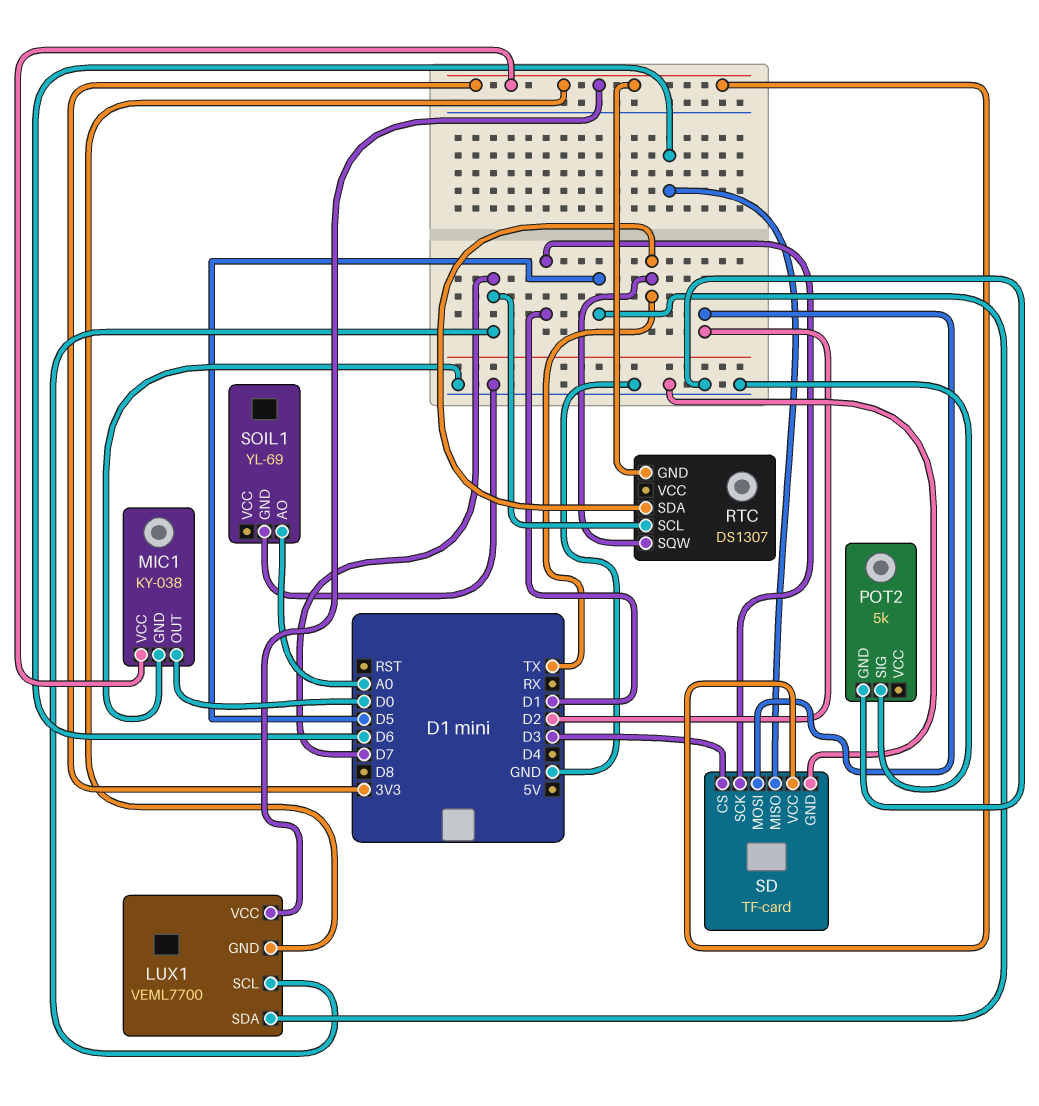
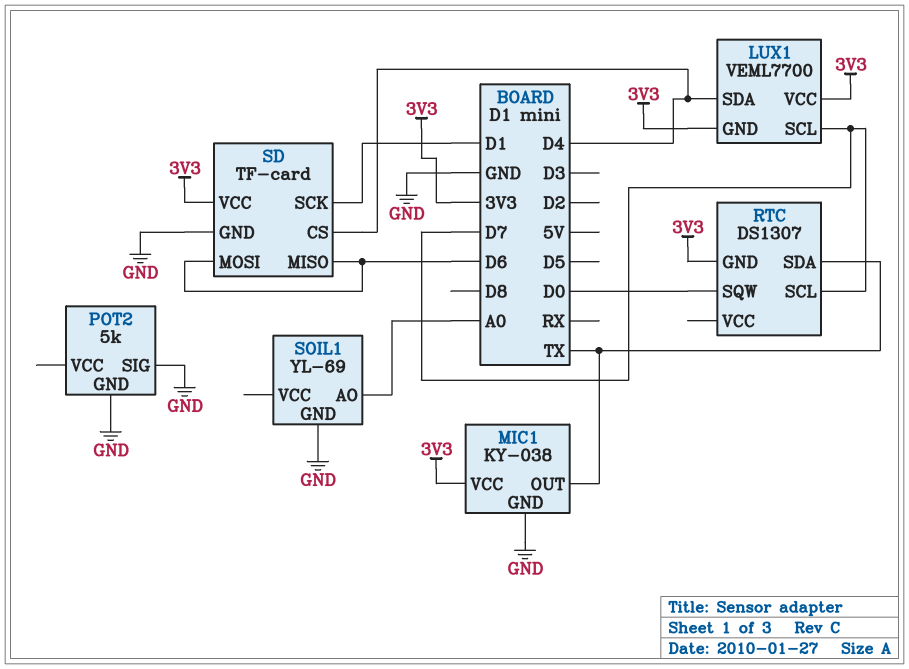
LUX1 pin SDA: D5 -> D4
MIC1 pin OUT: D0 -> TX
RTC pin SQW: TX -> D0
SD pin CS: D3 -> D4
SD pin MOSI: D2 -> D6

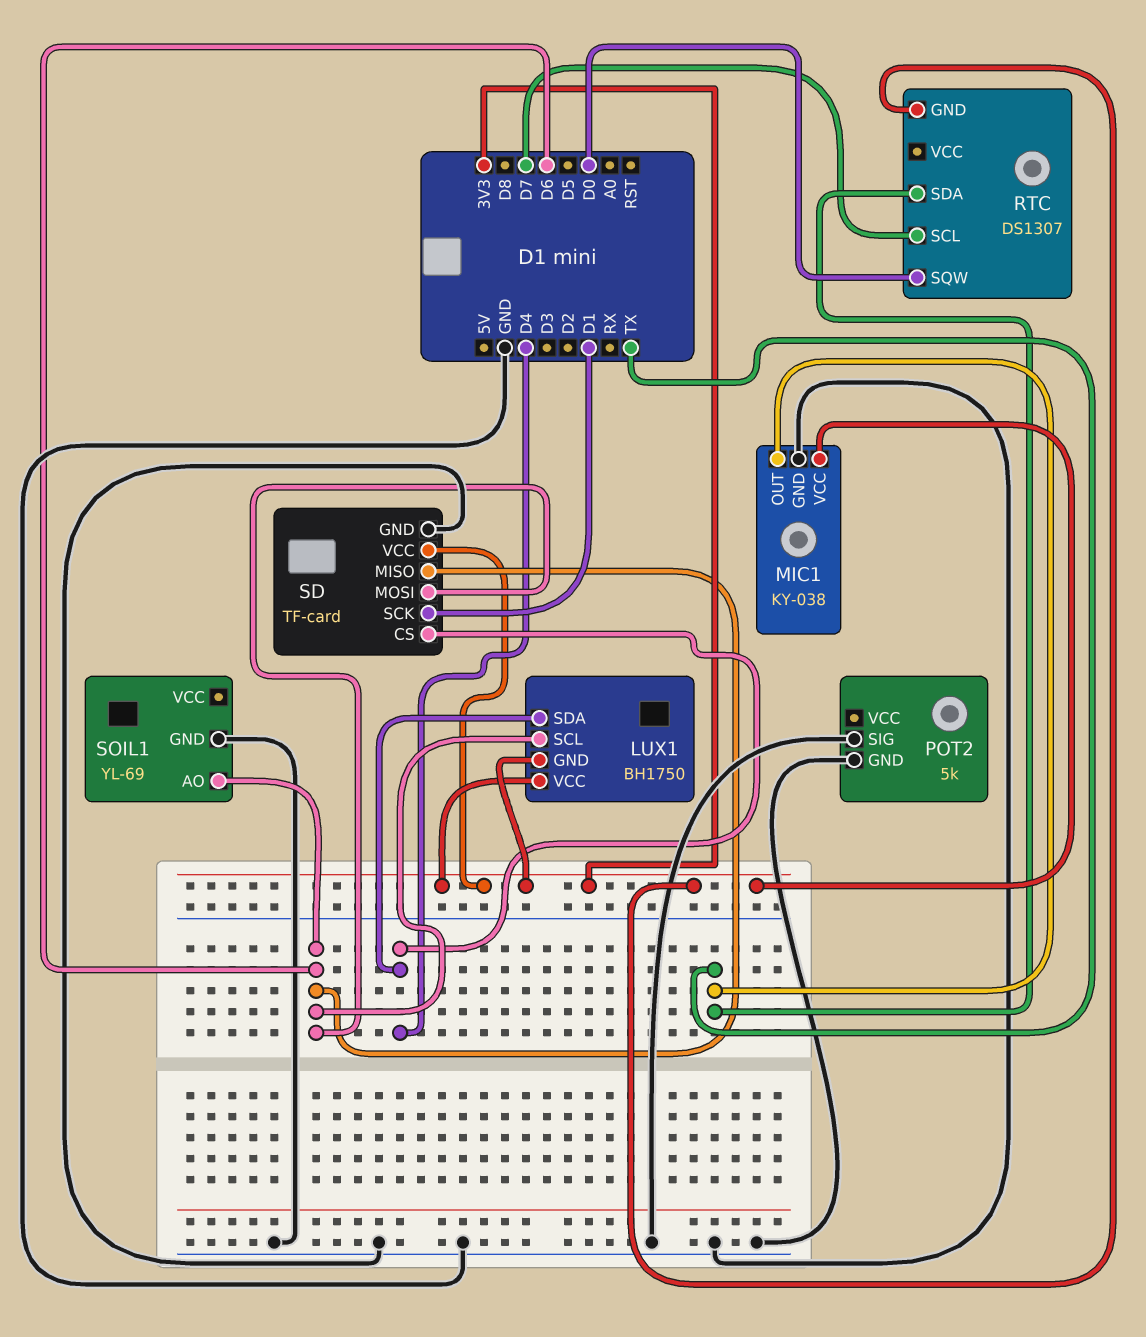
LUX1: VEML7700 -> BH1750
LUX1 pin SCL: D7 -> D6
SOIL1 pin AO: A0 -> D6

